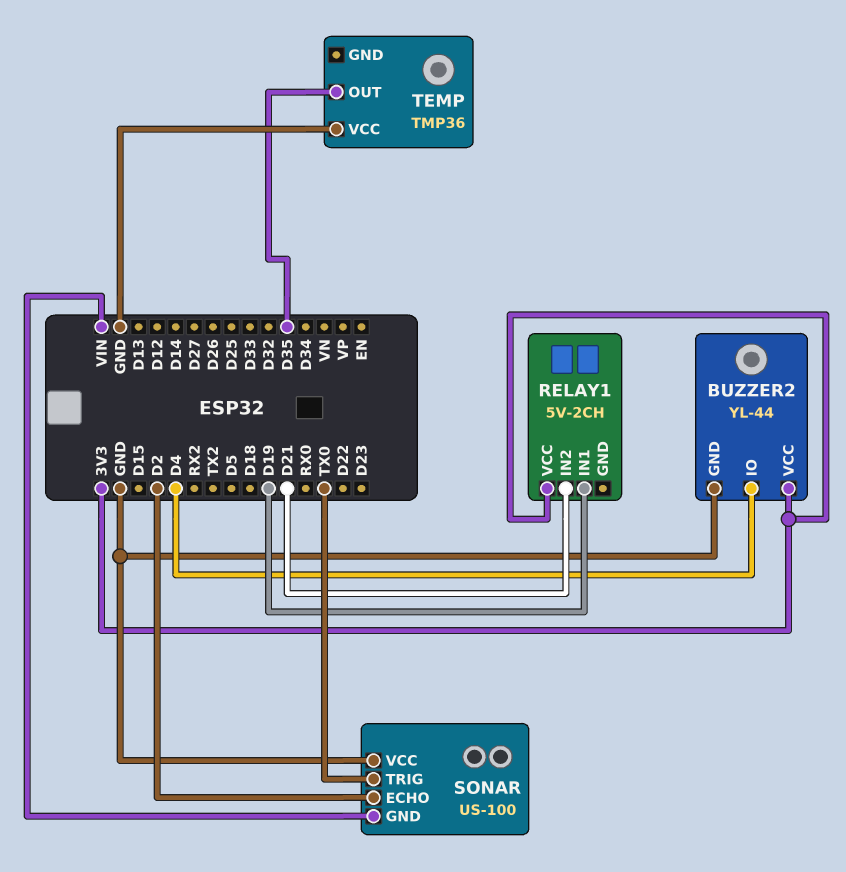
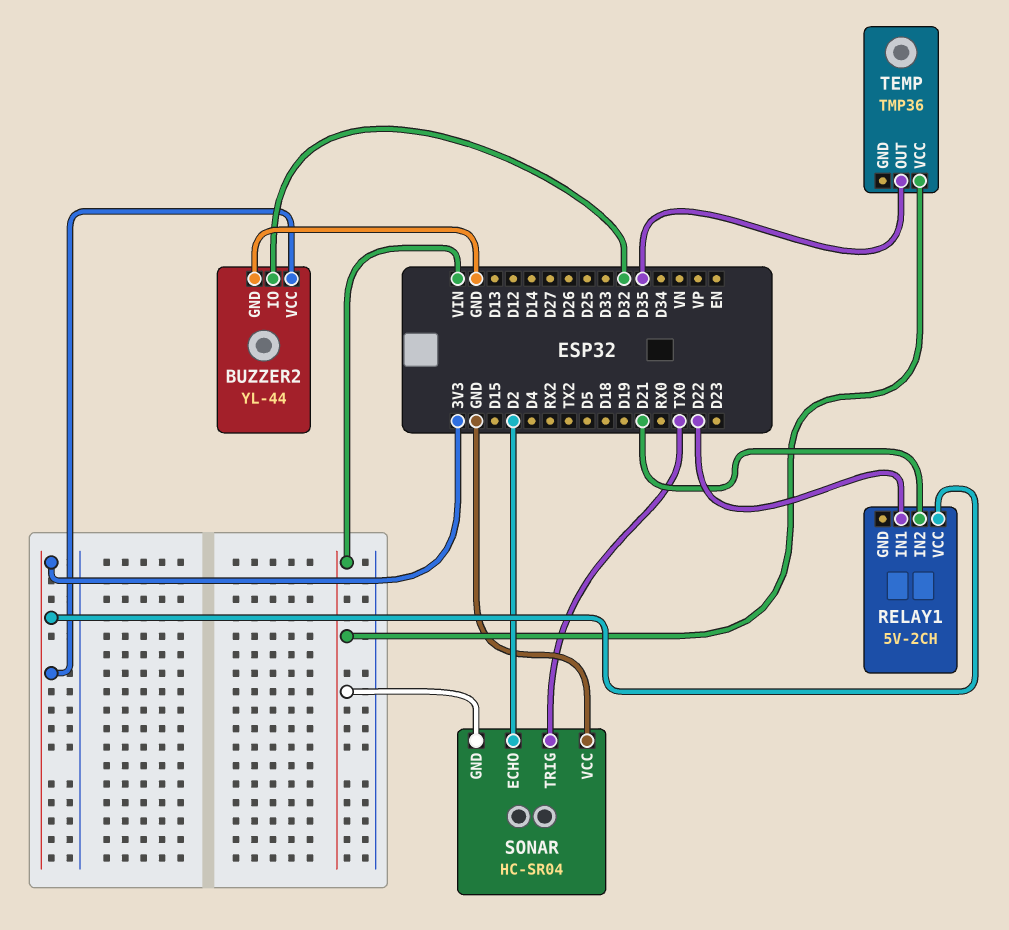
BUZZER2 pin IO: D4 -> D32
RELAY1 pin IN1: D19 -> D22
SONAR: US-100 -> HC-SR04
TEMP pin VCC: GND -> VIN

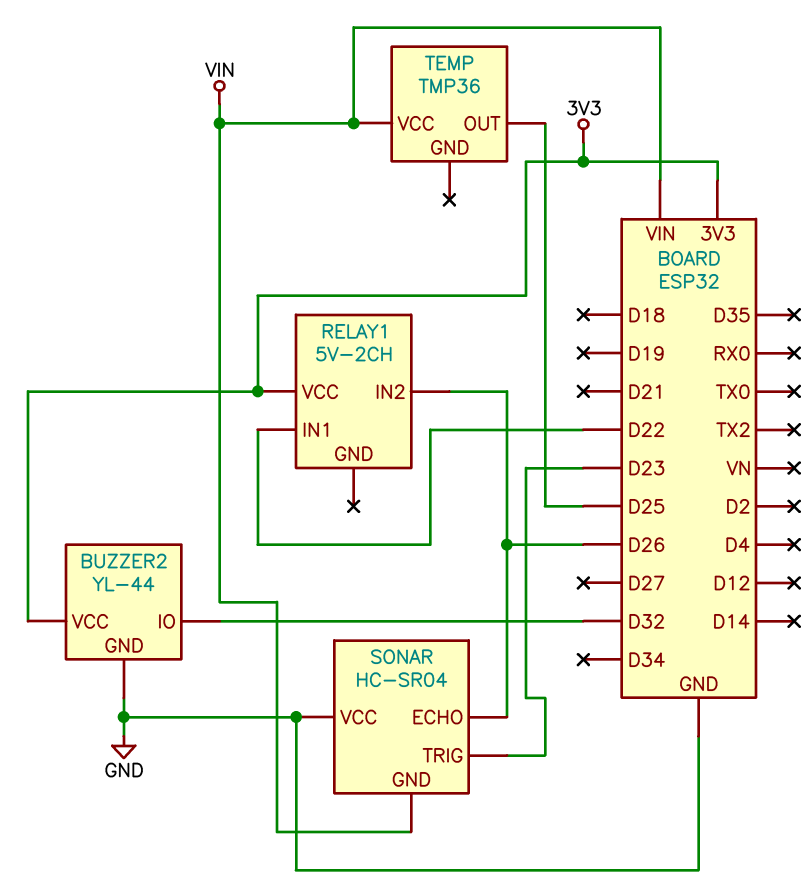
RELAY1 pin IN2: D21 -> D26
SONAR pin ECHO: D2 -> D26
SONAR pin TRIG: TX0 -> D23
TEMP pin OUT: D35 -> D25

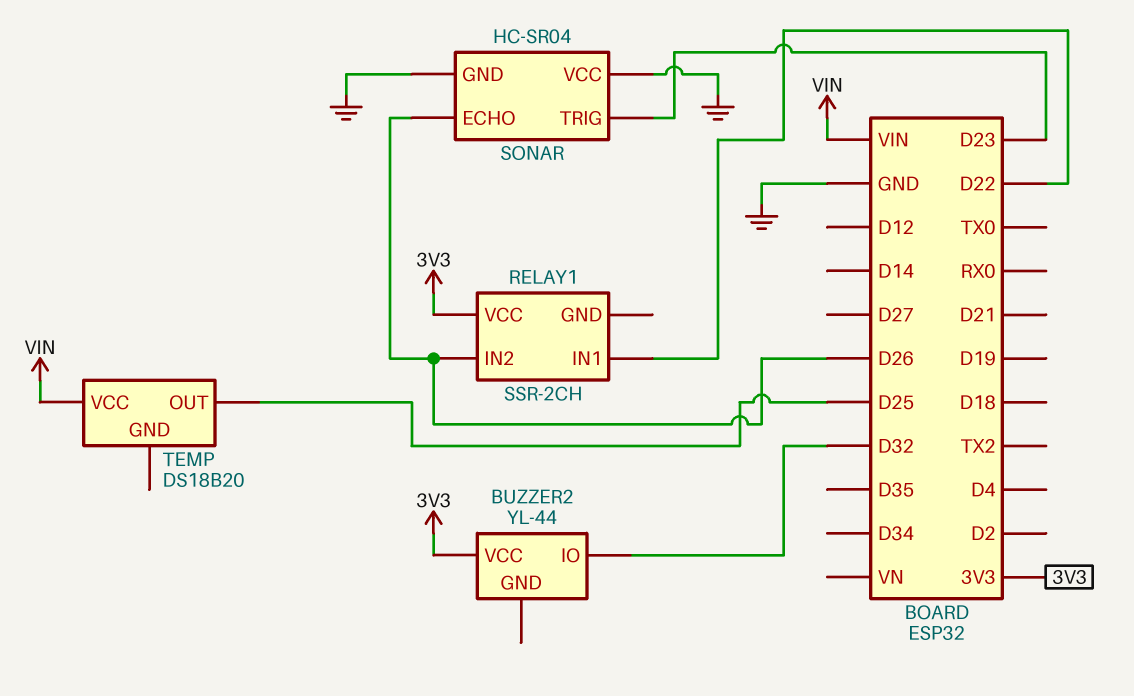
BUZZER2 pin GND: GND -> none
RELAY1: 5V-2CH -> SSR-2CH
SONAR pin GND: VIN -> GND
TEMP: TMP36 -> DS18B20

